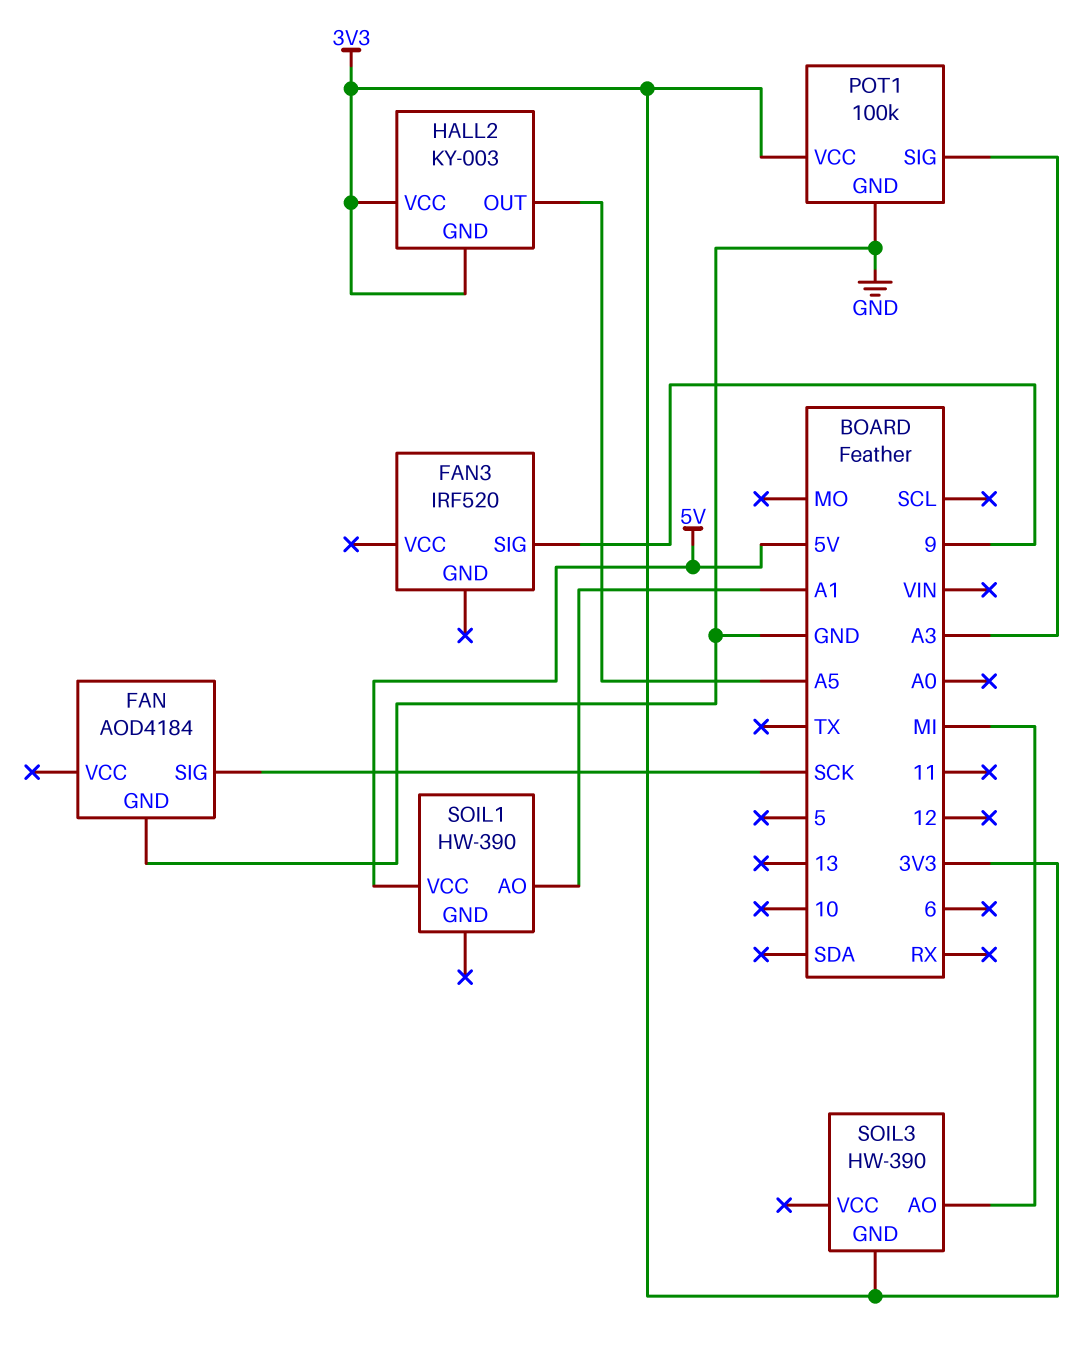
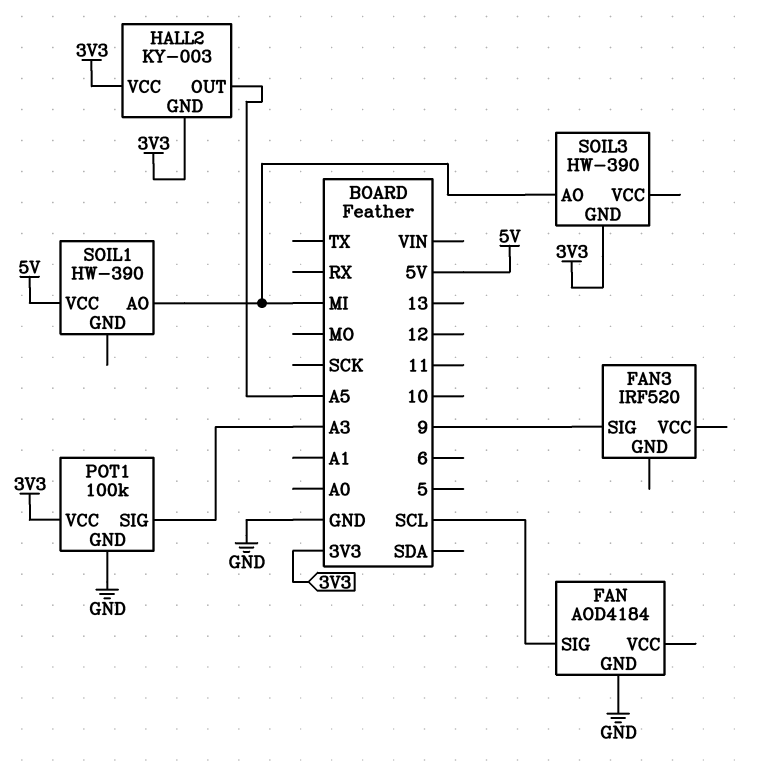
FAN pin SIG: SCK -> SCL
SOIL1 pin AO: A1 -> MI

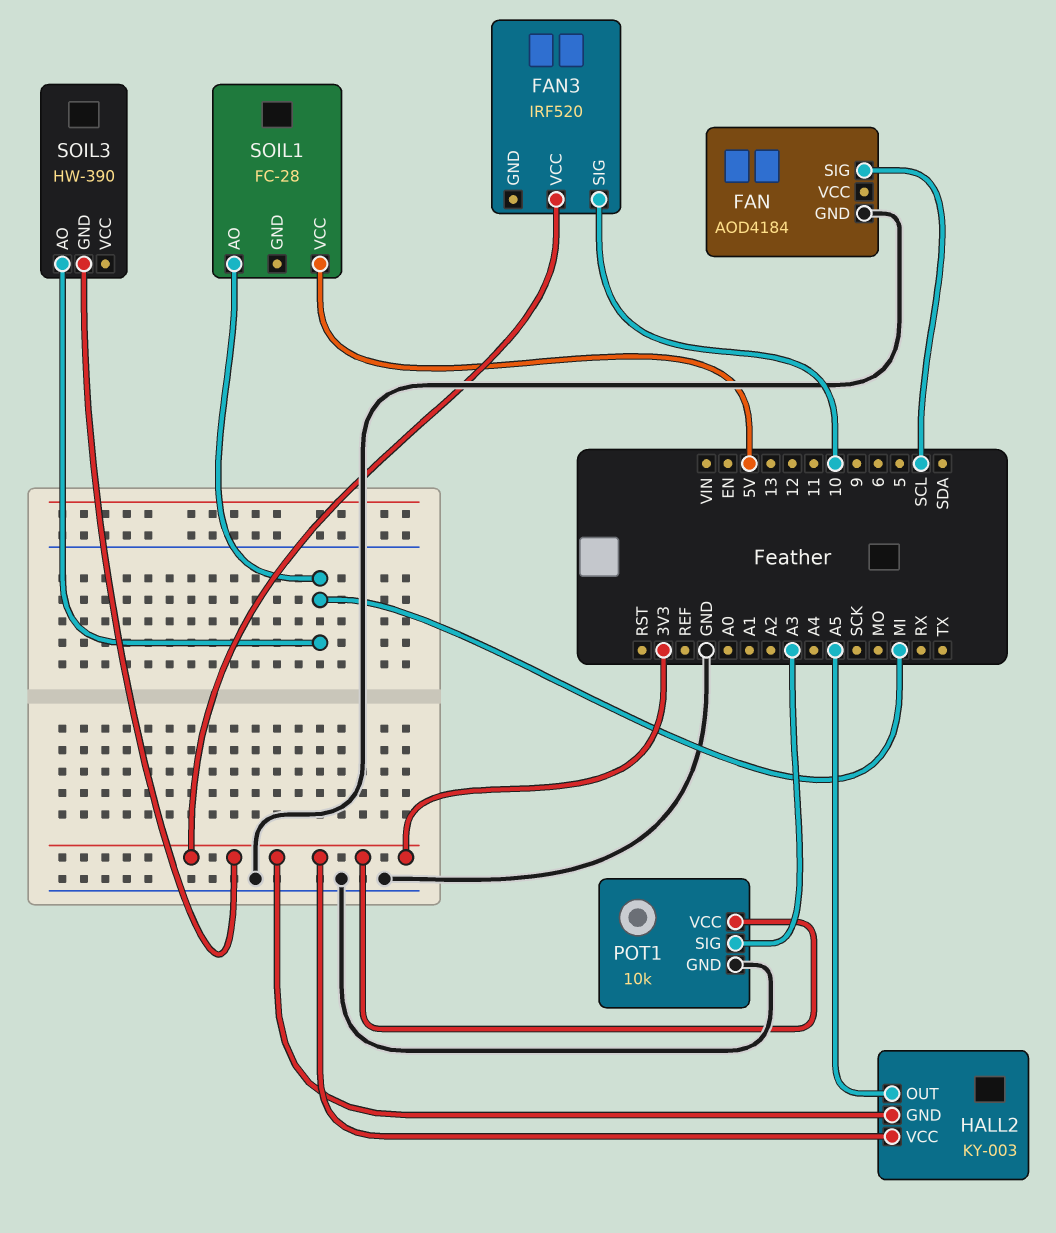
FAN3 pin SIG: 9 -> 10
FAN3 pin VCC: none -> 3V3
POT1: 100k -> 10k
SOIL1: HW-390 -> FC-28

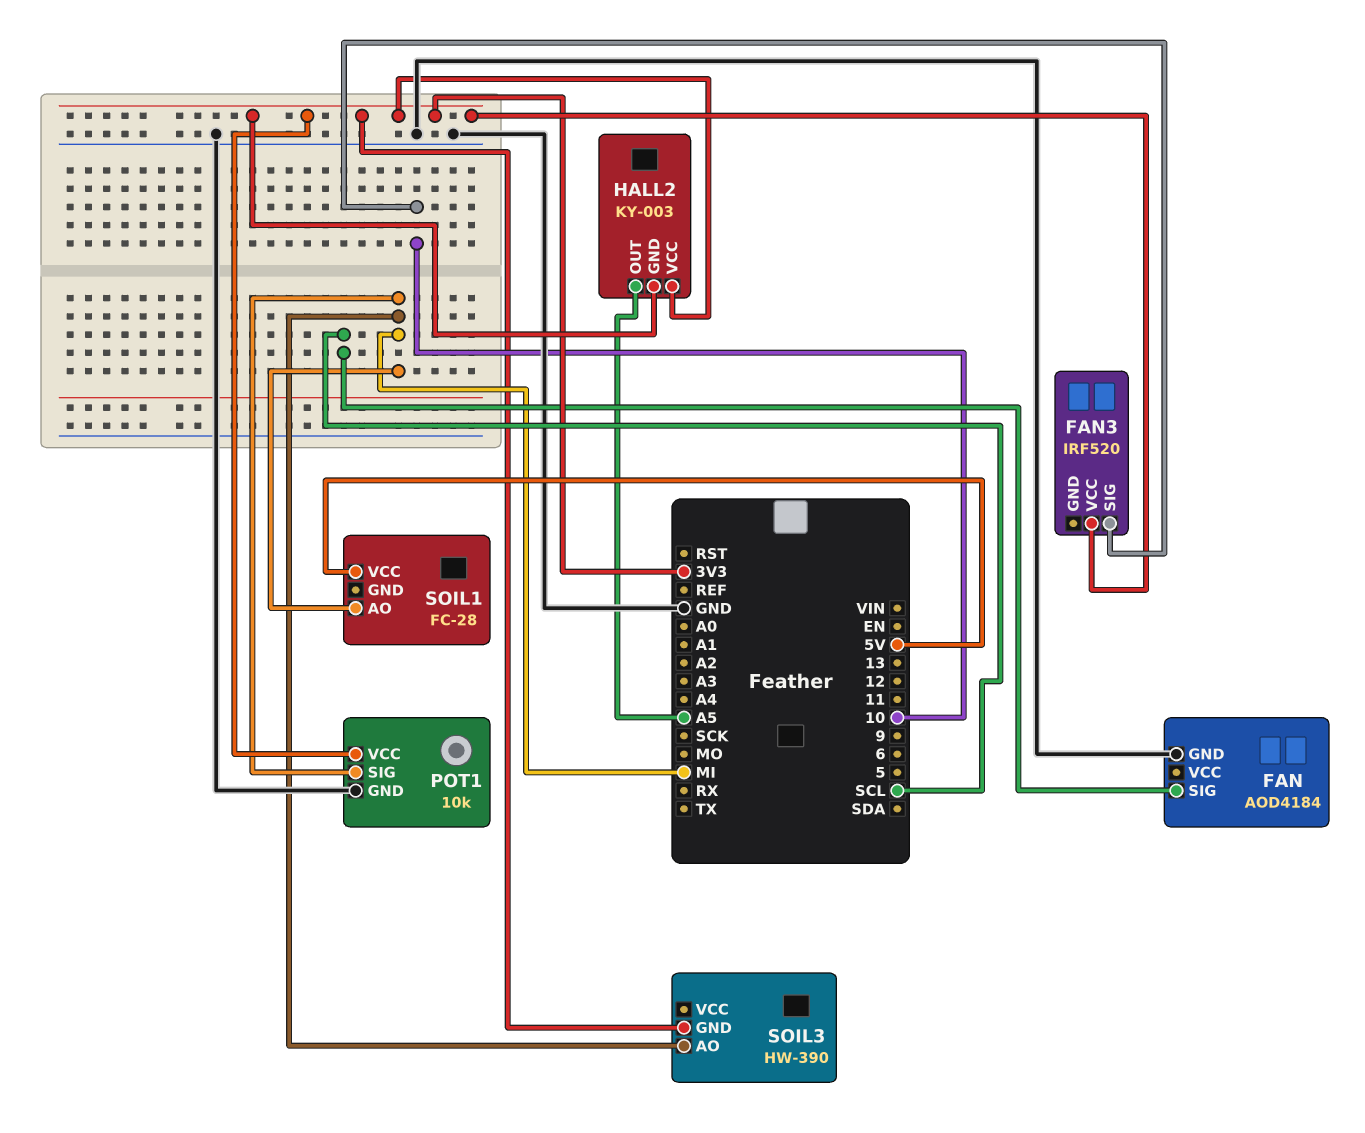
POT1 pin SIG: A3 -> MI

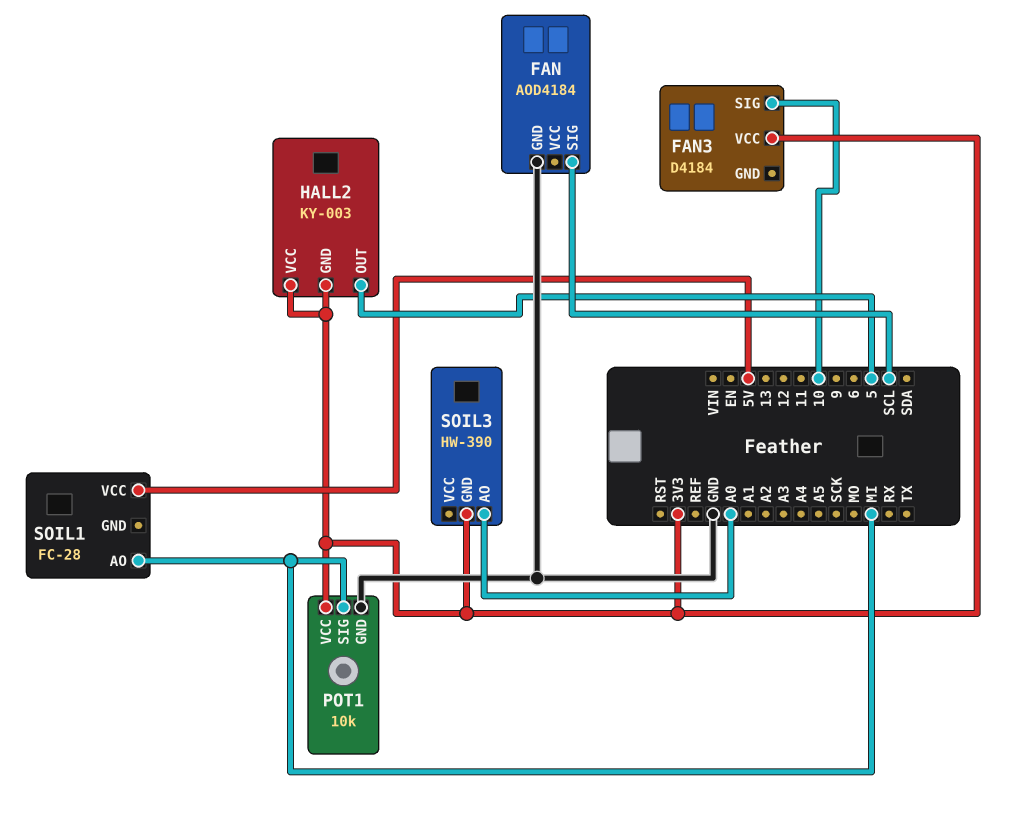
FAN3: IRF520 -> D4184
HALL2 pin OUT: A5 -> 5
SOIL3 pin AO: MI -> A0

